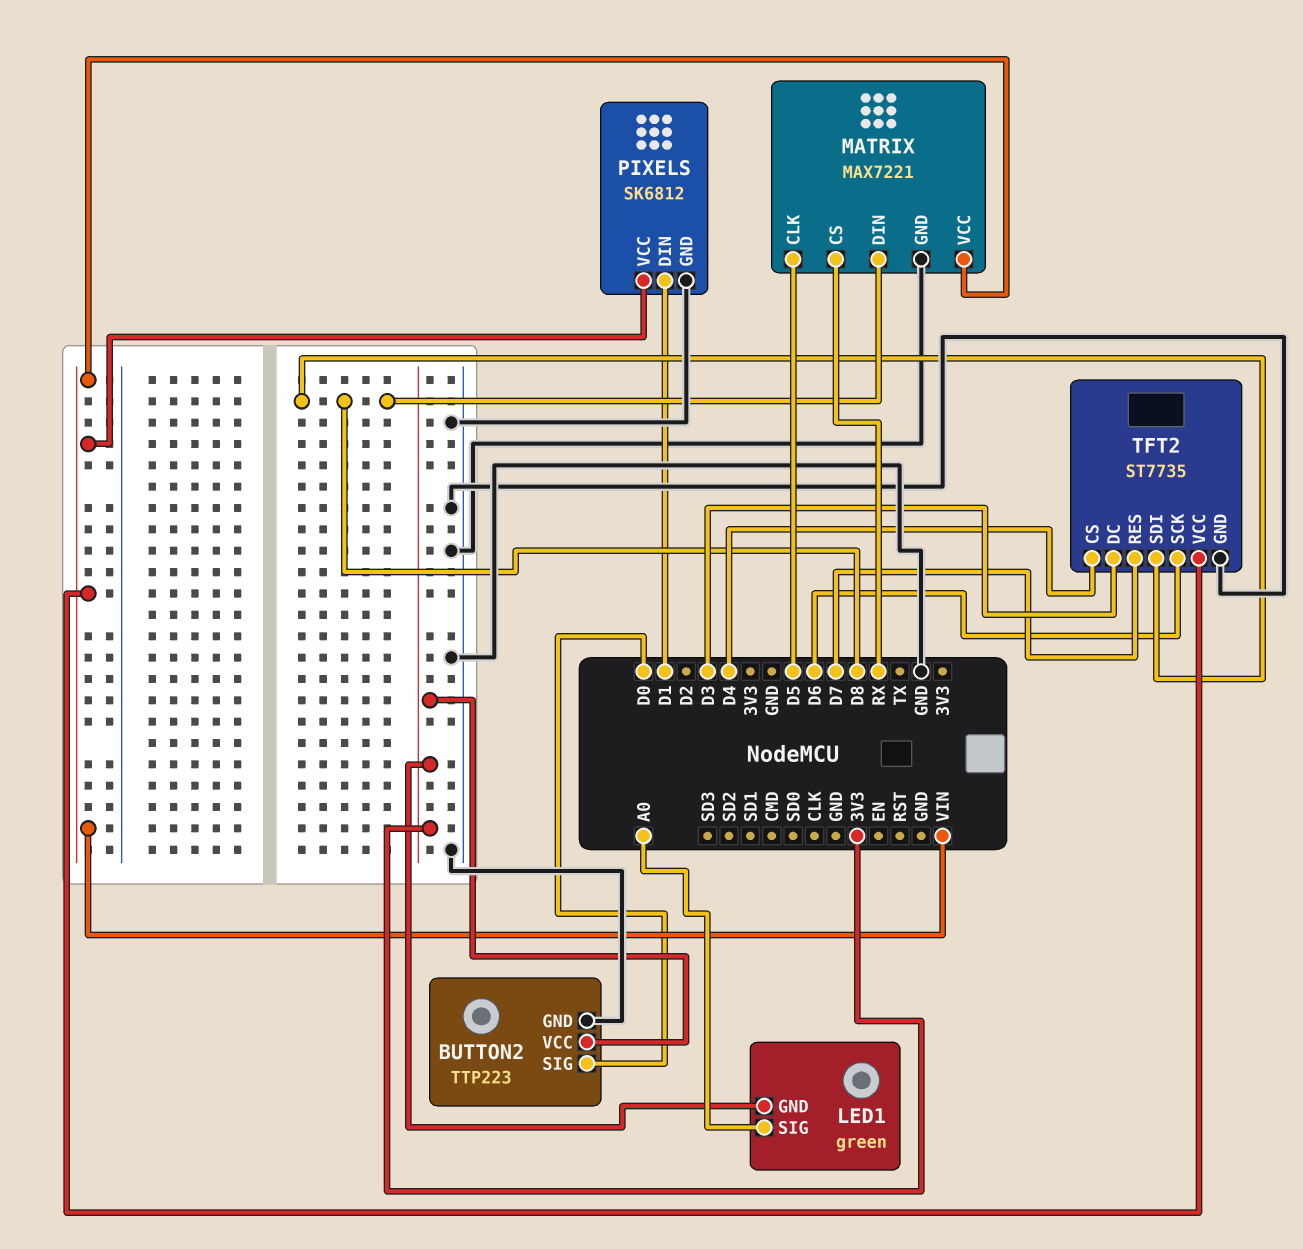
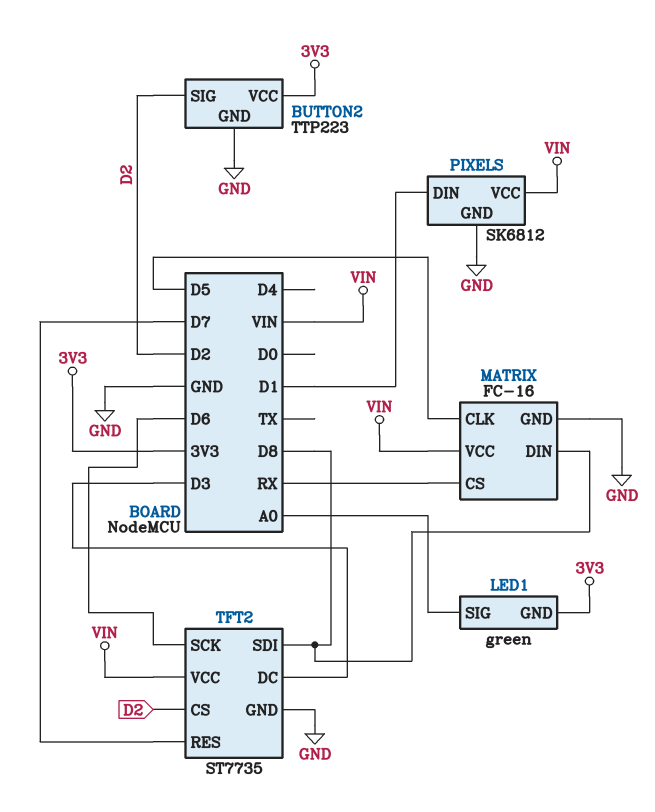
BUTTON2 pin SIG: D0 -> D2
MATRIX: MAX7221 -> FC-16
TFT2 pin CS: D4 -> D2

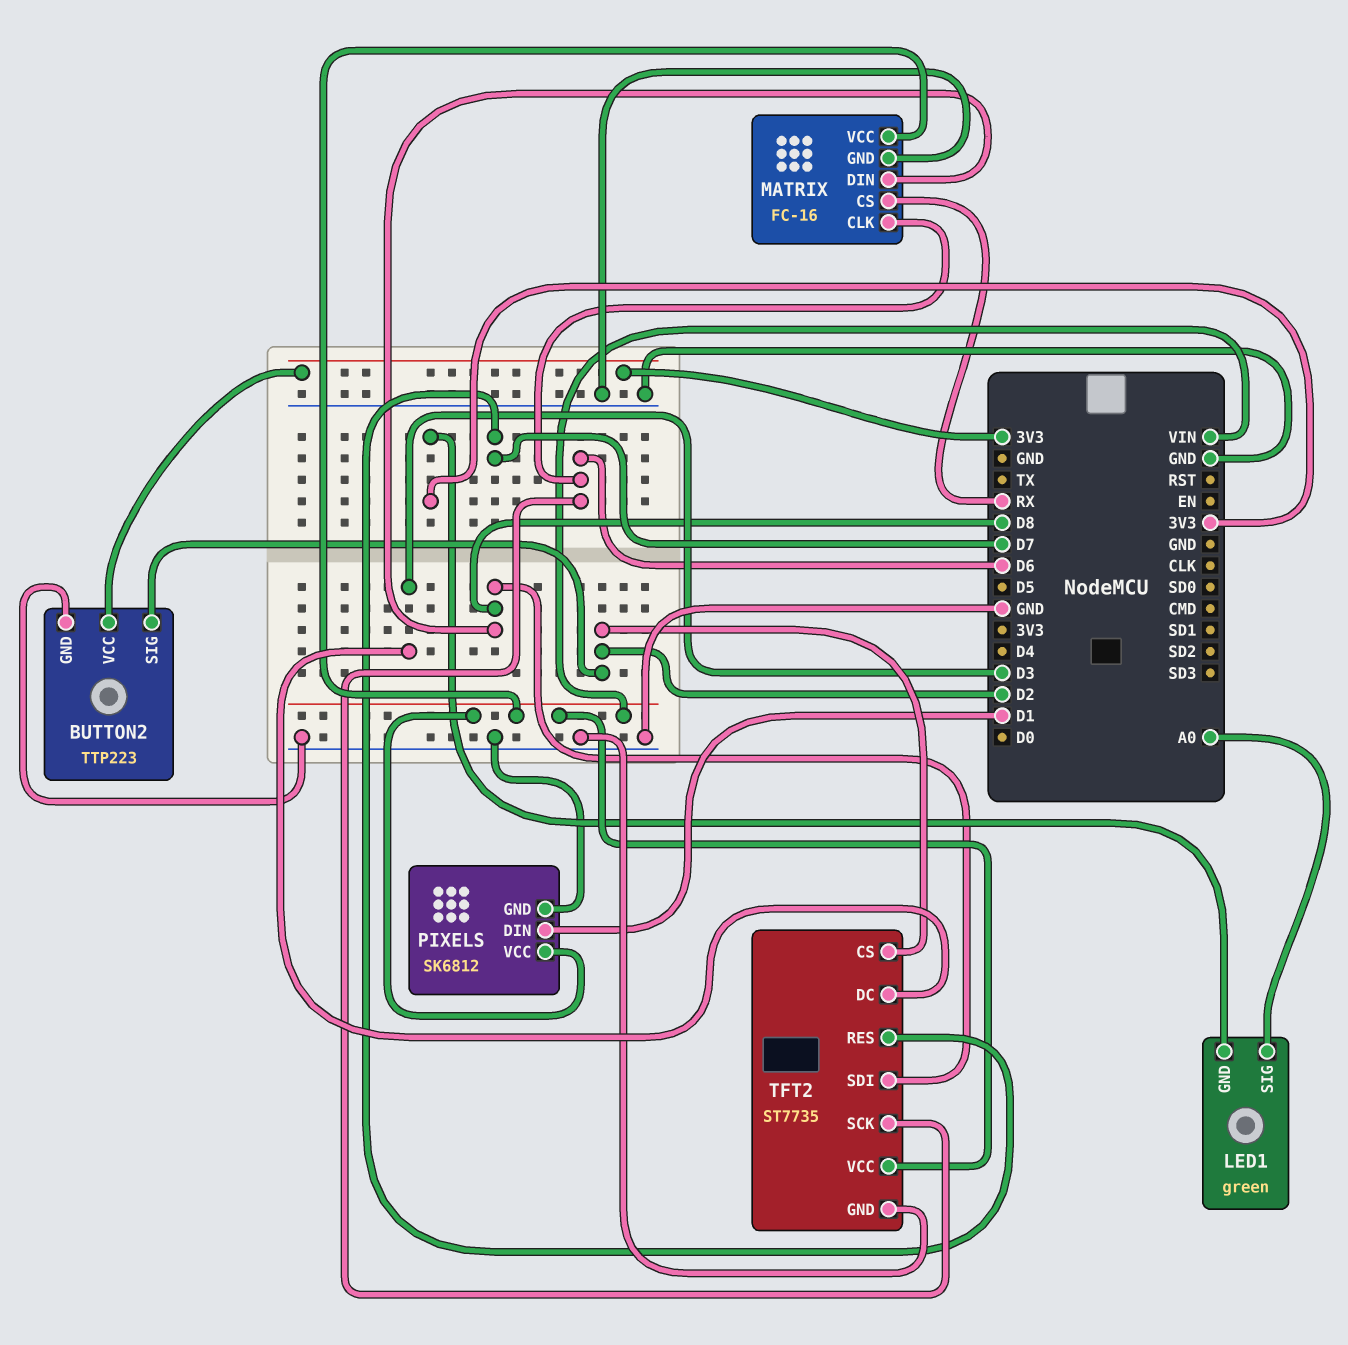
MATRIX pin CLK: D5 -> D6

